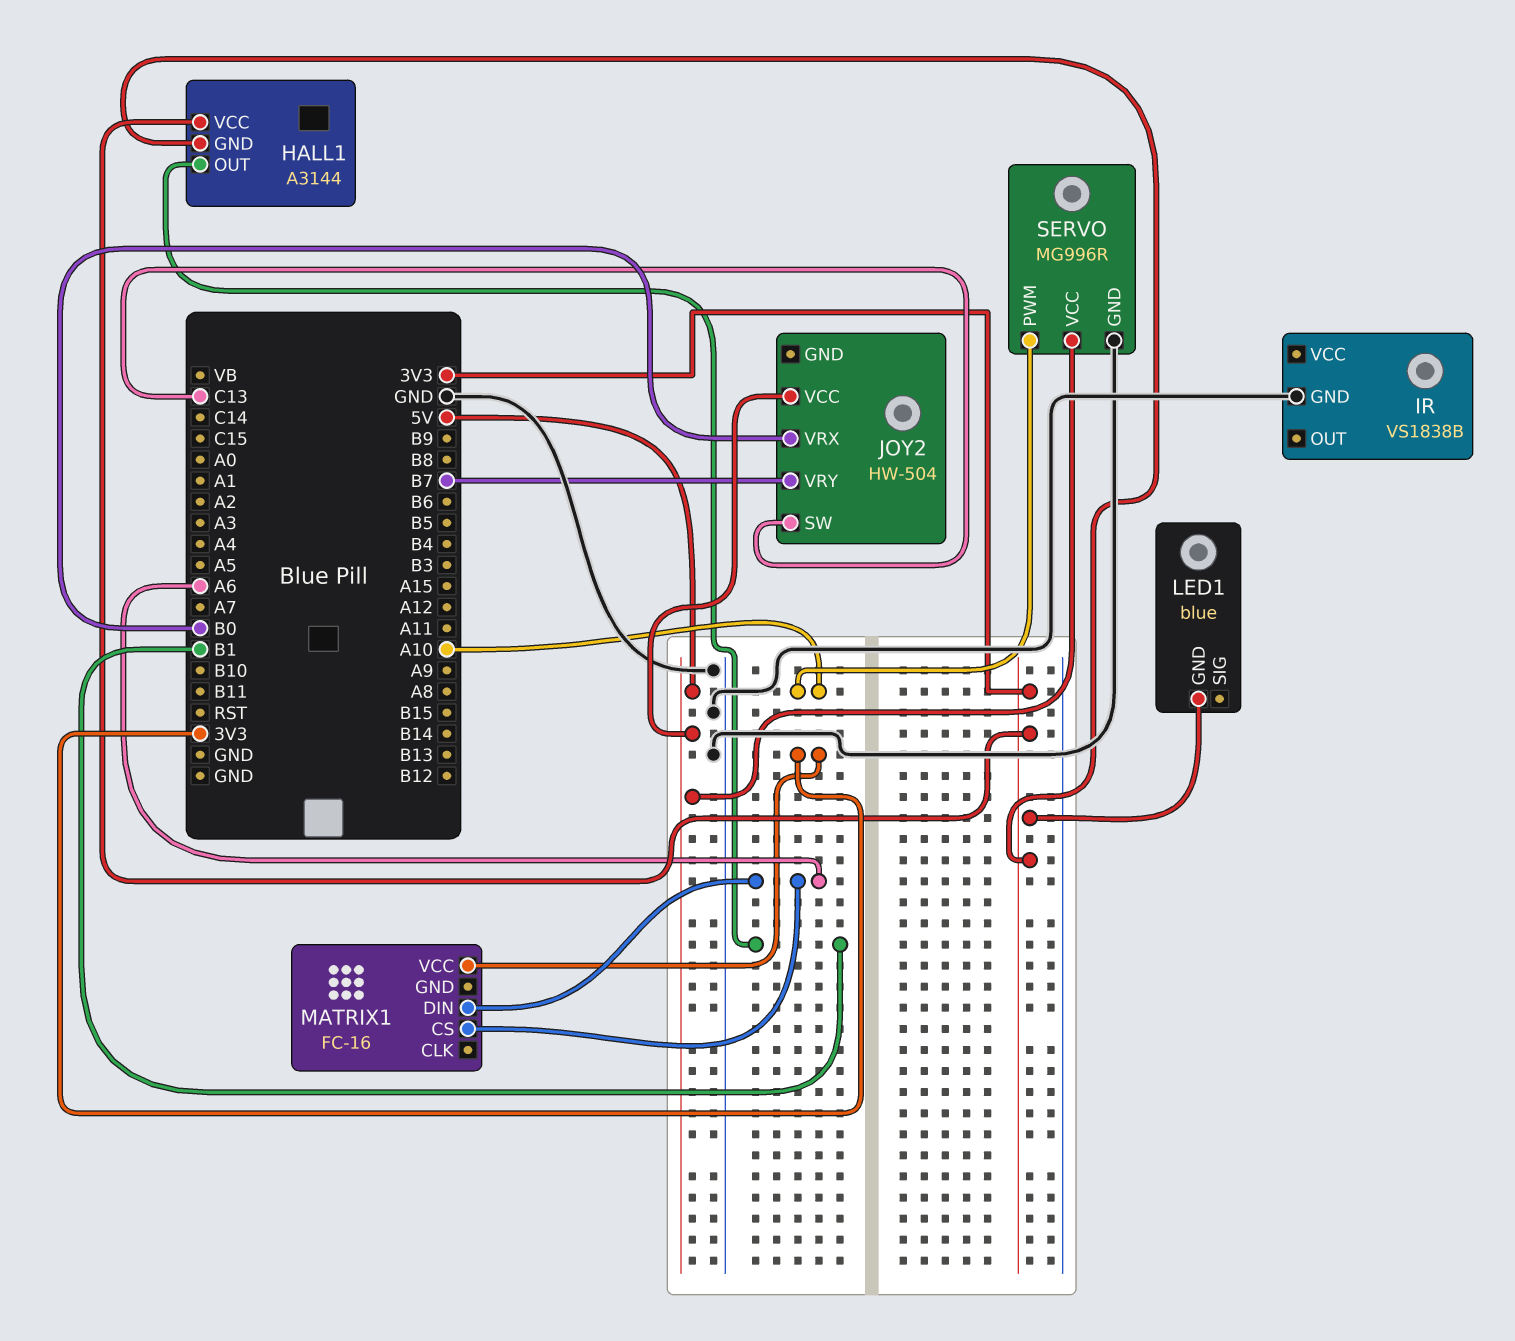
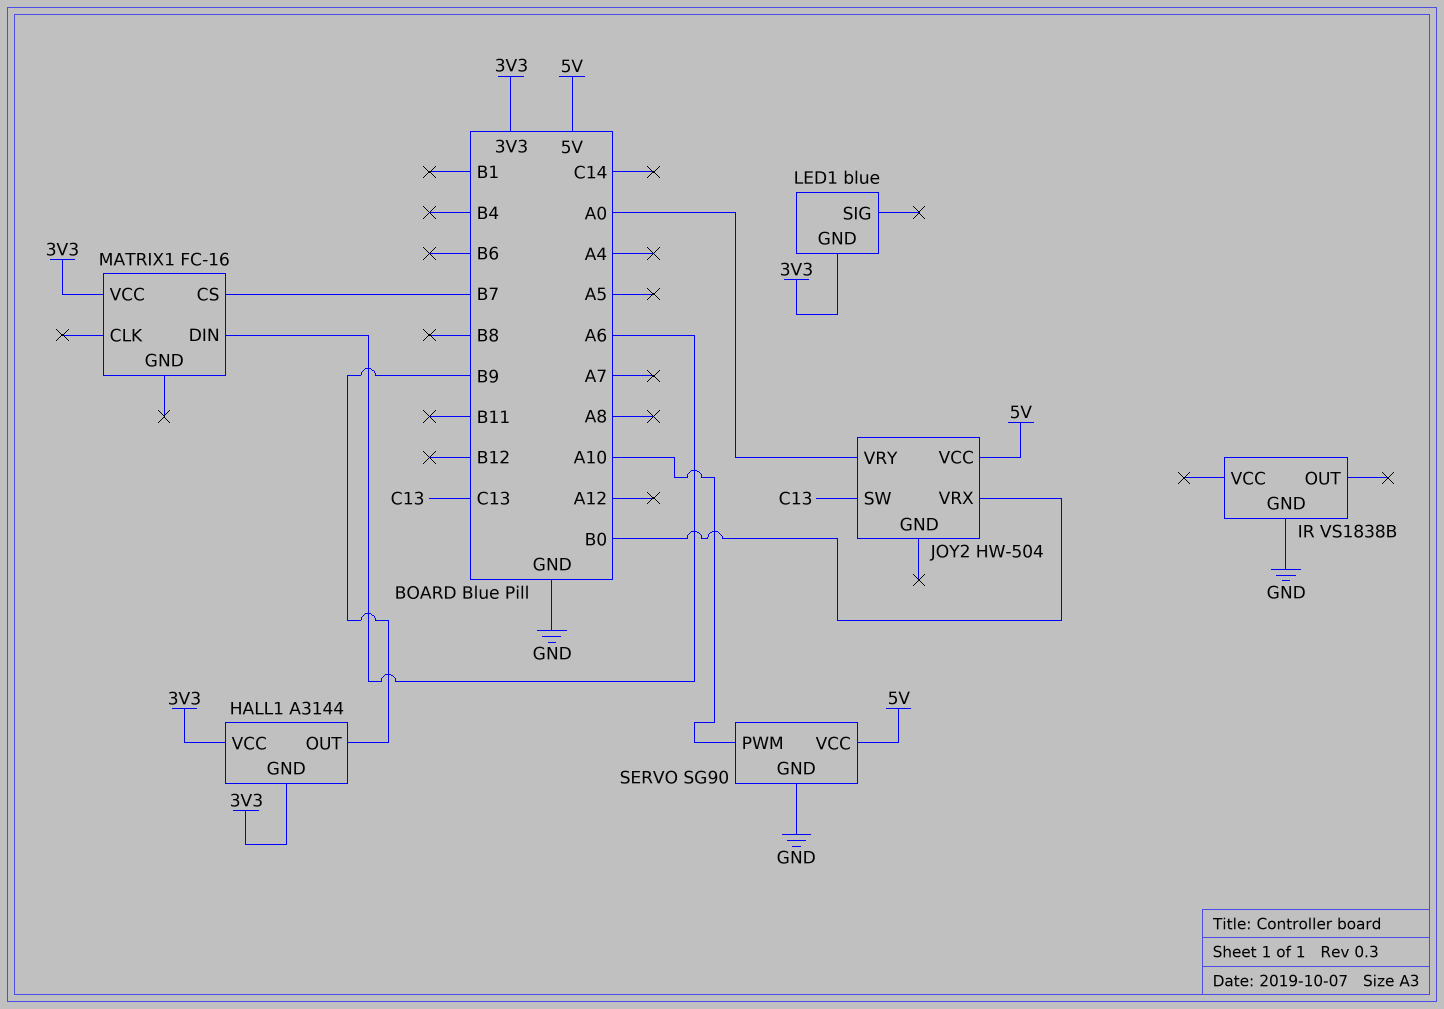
HALL1 pin OUT: B1 -> B9
JOY2 pin VRY: B7 -> A0
MATRIX1 pin CS: A6 -> B7
SERVO: MG996R -> SG90

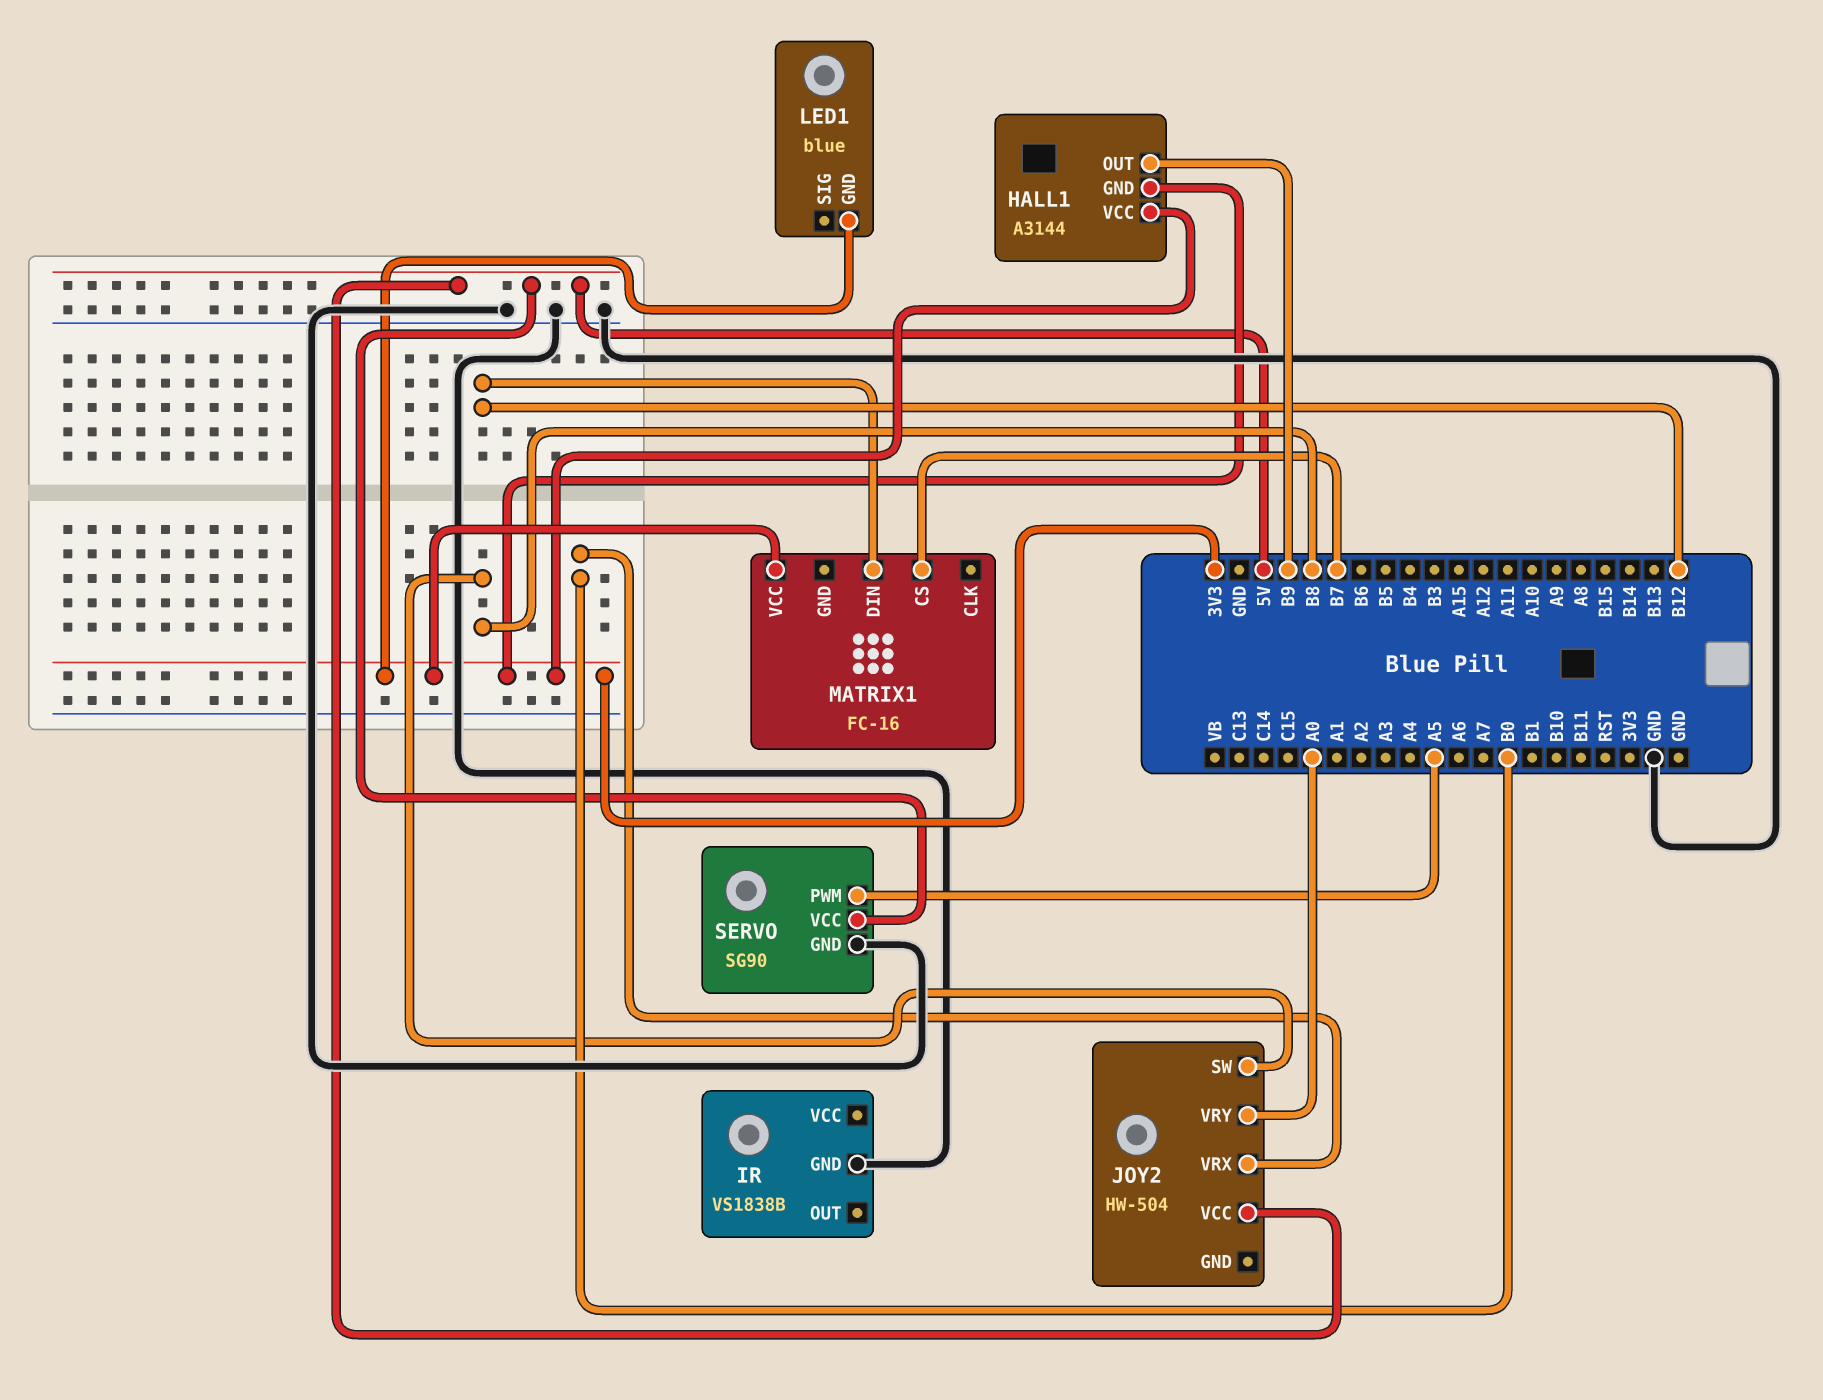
JOY2 pin SW: C13 -> B8
MATRIX1 pin DIN: A6 -> B12
SERVO pin PWM: A10 -> A5

